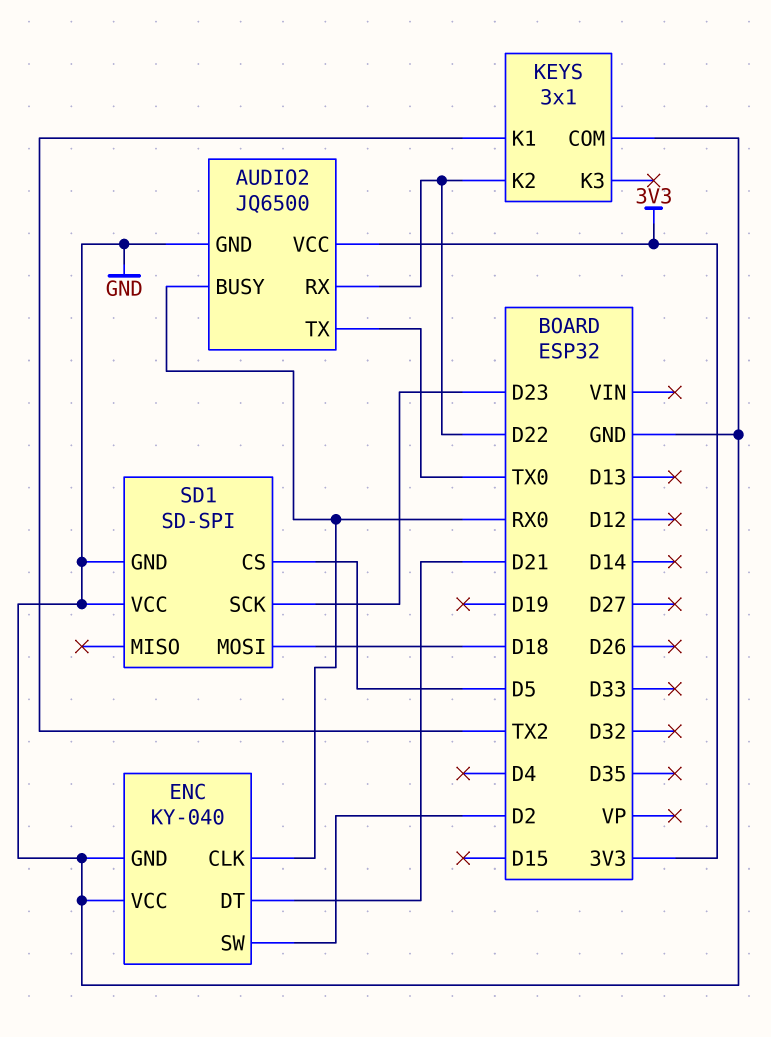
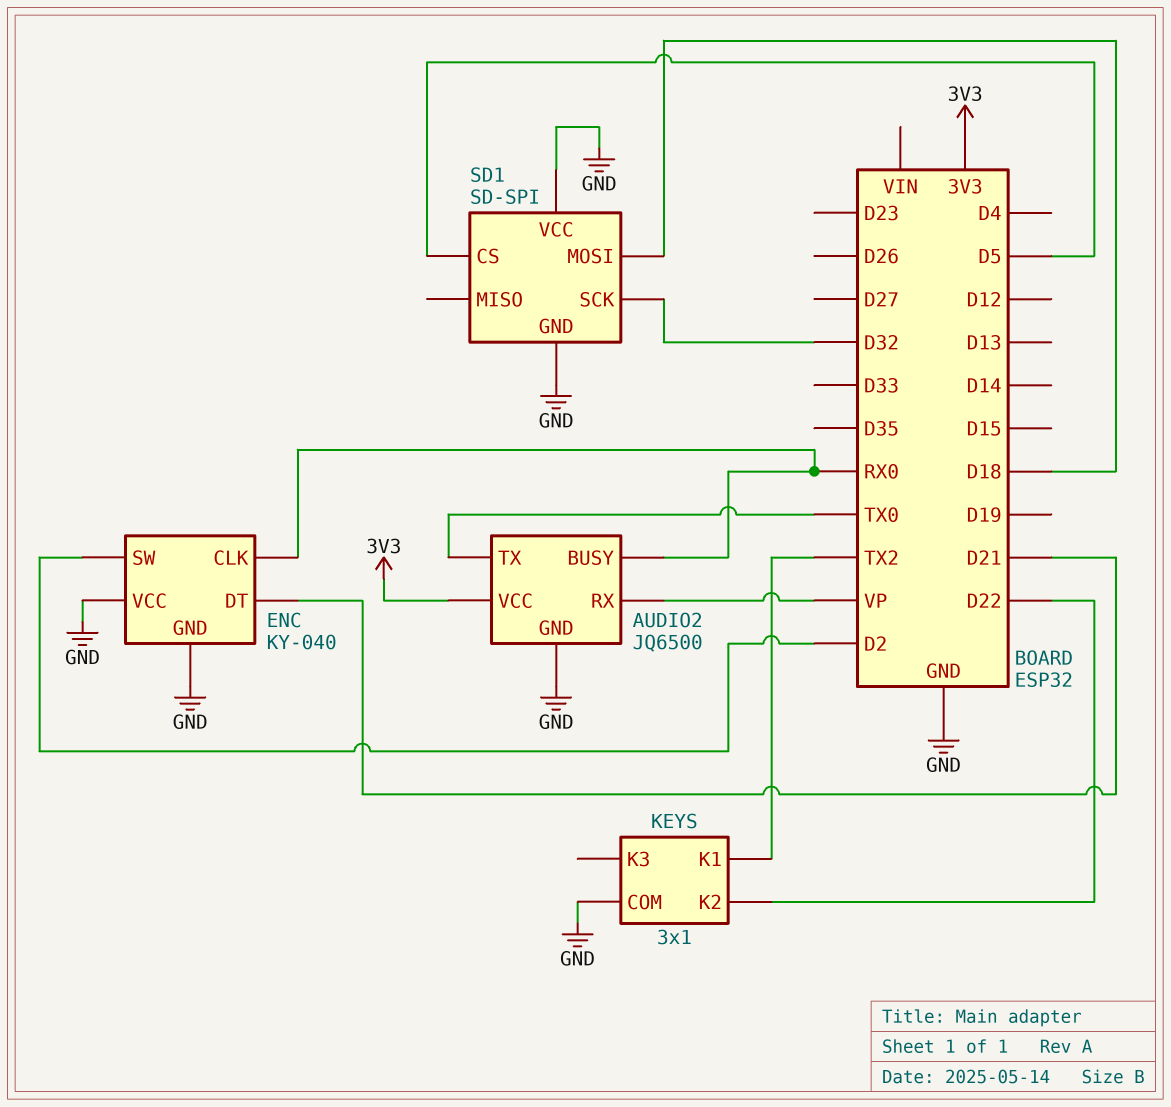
AUDIO2 pin RX: D22 -> VP
SD1 pin SCK: D23 -> D32

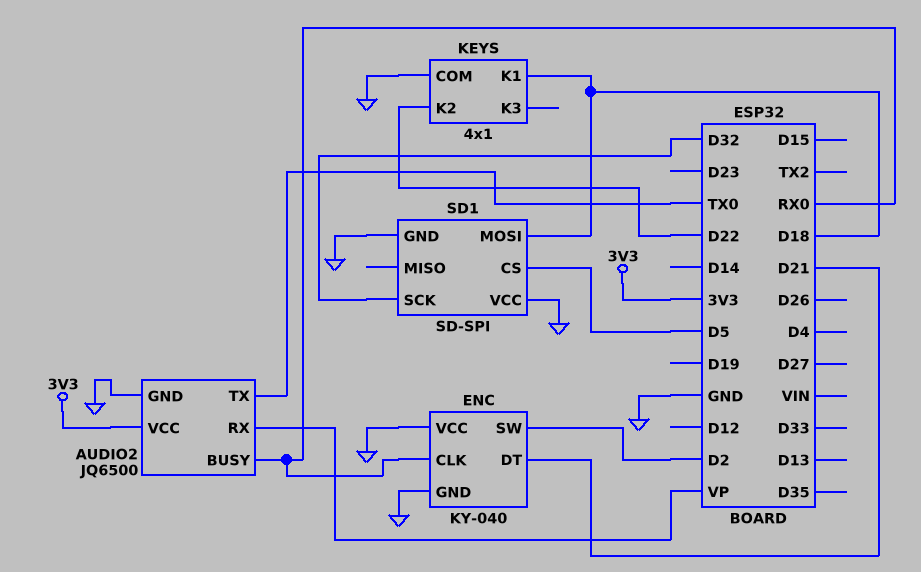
KEYS: 3x1 -> 4x1
KEYS pin K1: TX2 -> D18

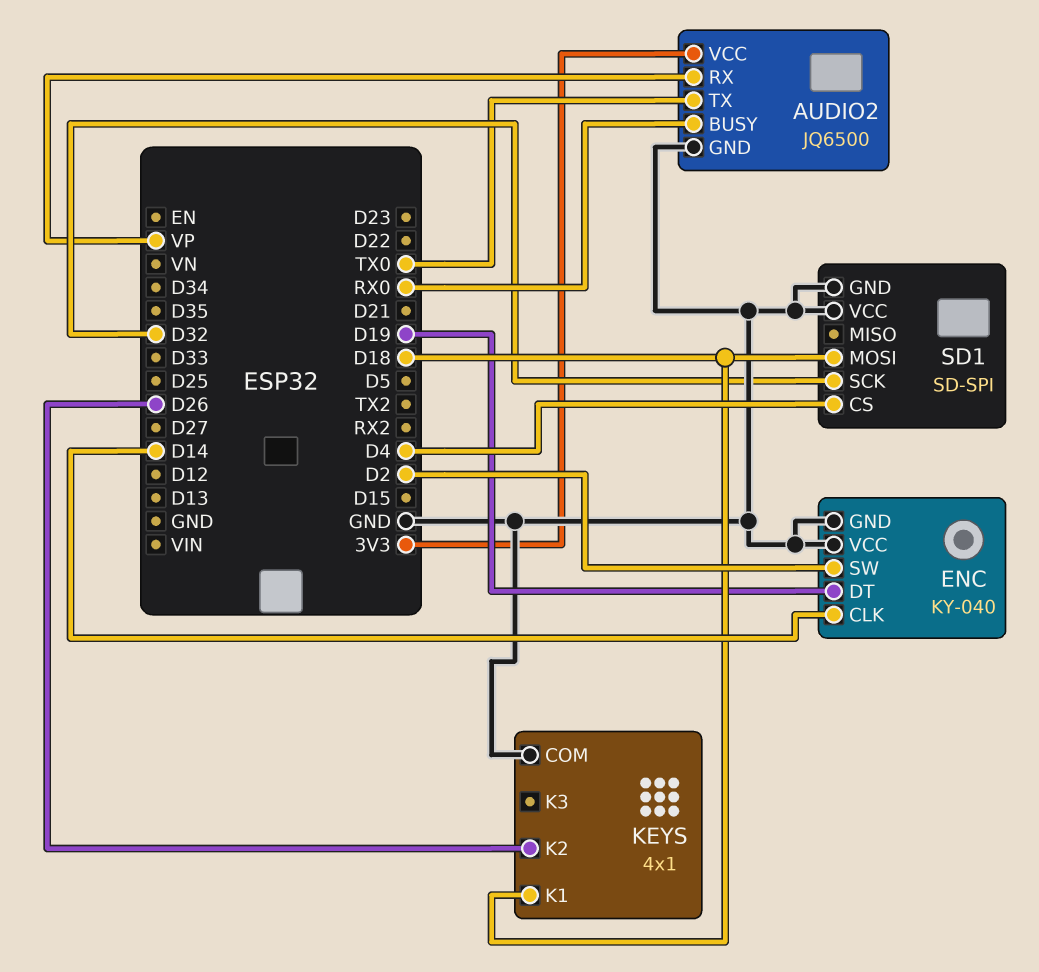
ENC pin CLK: RX0 -> D14
ENC pin DT: D21 -> D19
KEYS pin K2: D22 -> D26
SD1 pin CS: D5 -> D4

